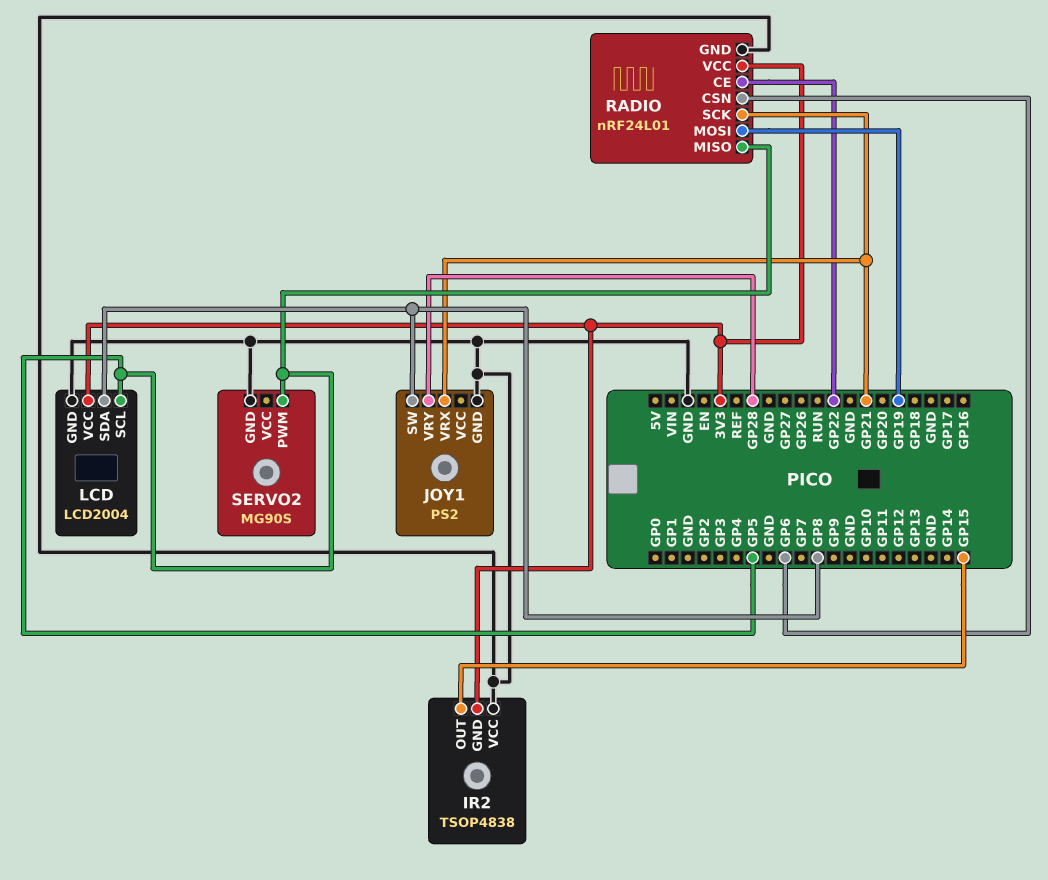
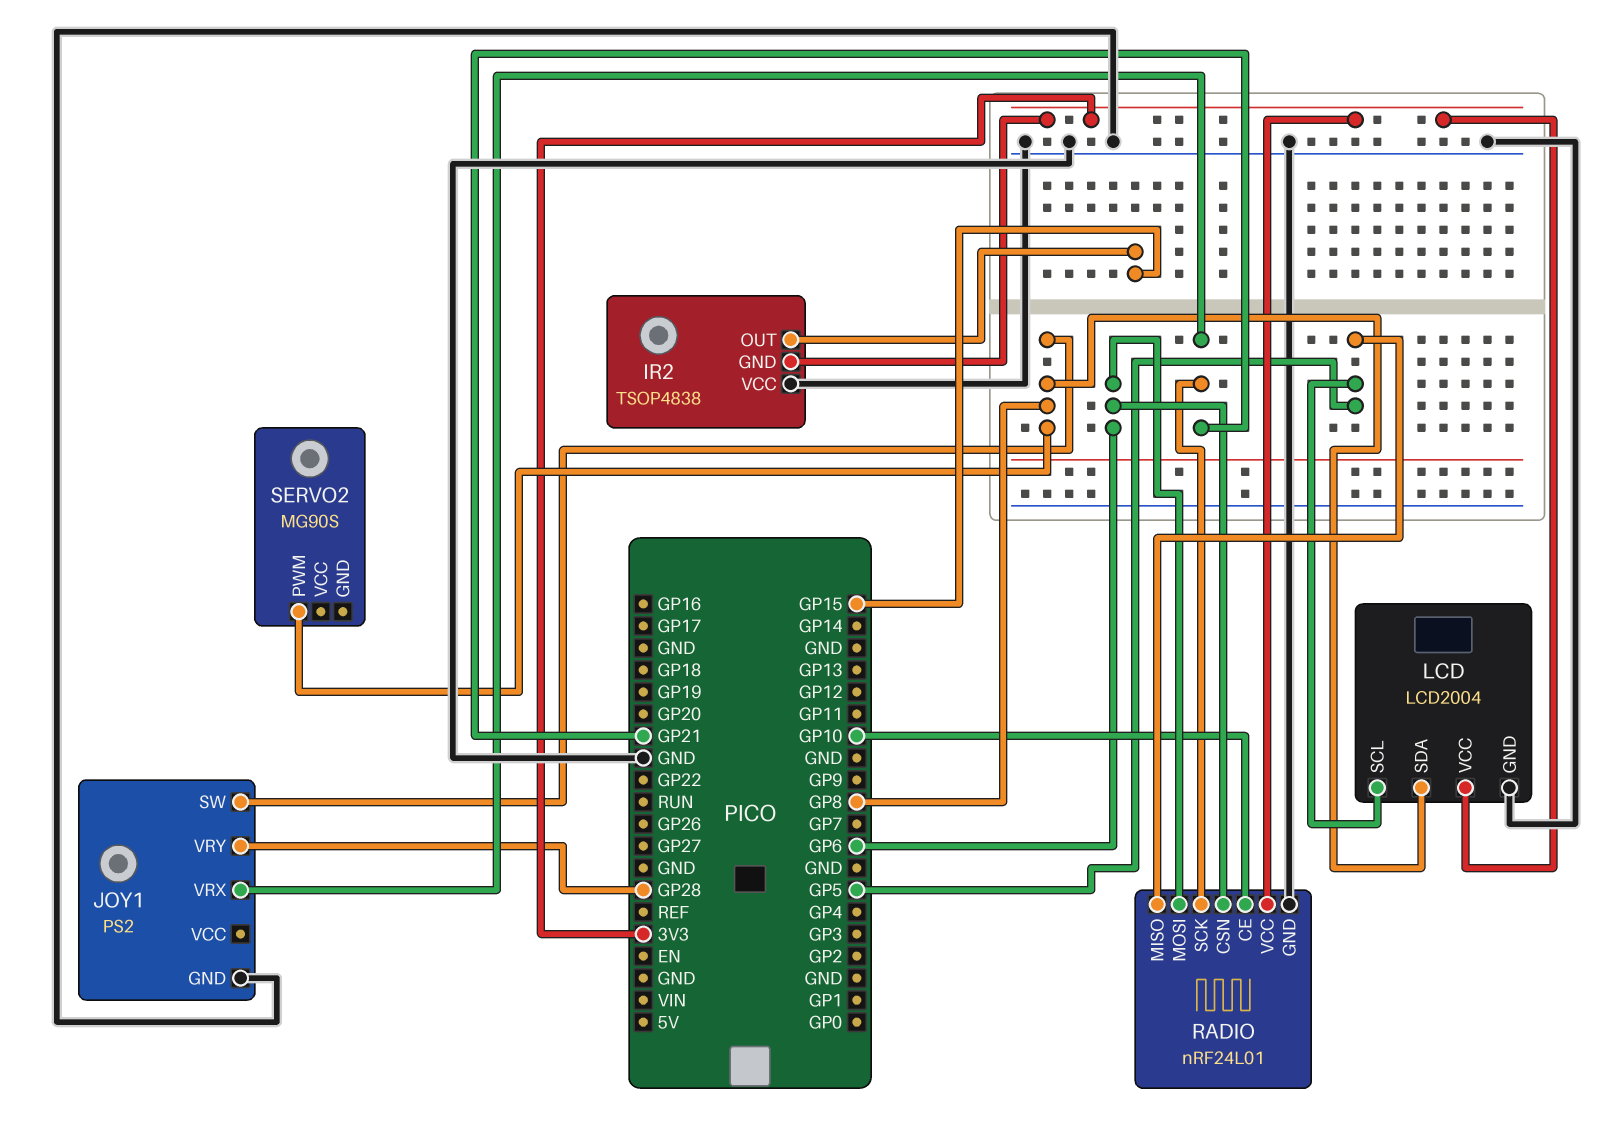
RADIO pin CE: GP22 -> GP10
RADIO pin MOSI: GP19 -> GP6
SERVO2 pin GND: GND -> none
SERVO2 pin PWM: GP5 -> GP8

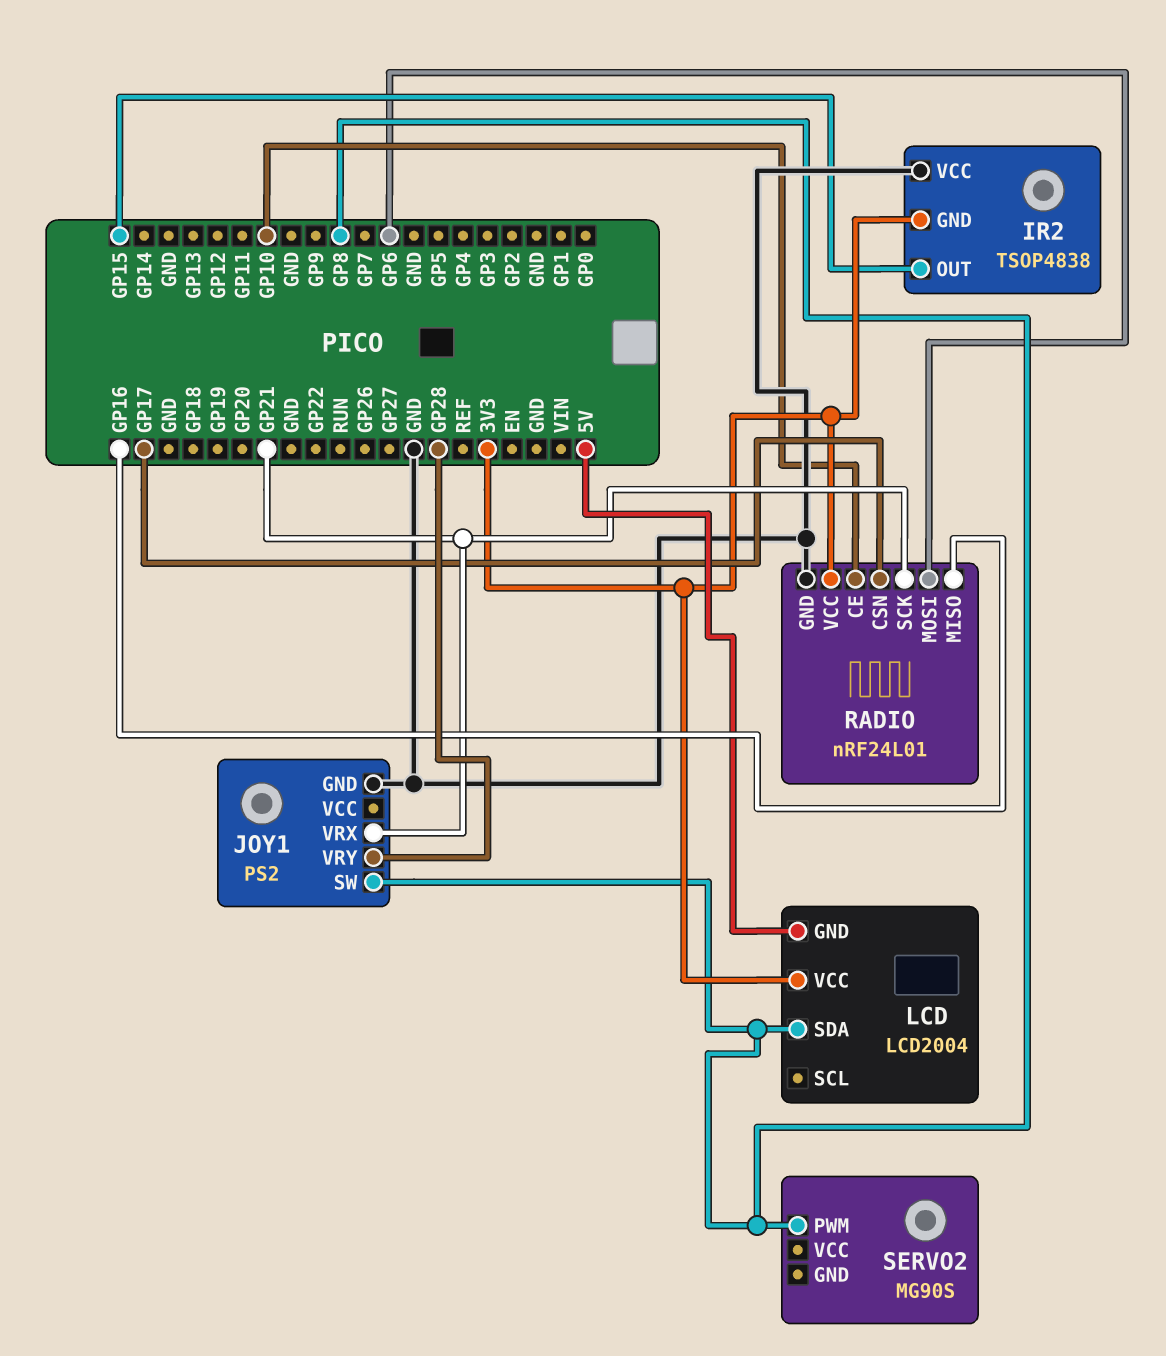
LCD pin GND: GND -> 5V
LCD pin SCL: GP5 -> none
RADIO pin CSN: GP6 -> GP17
RADIO pin MISO: GP5 -> GP16

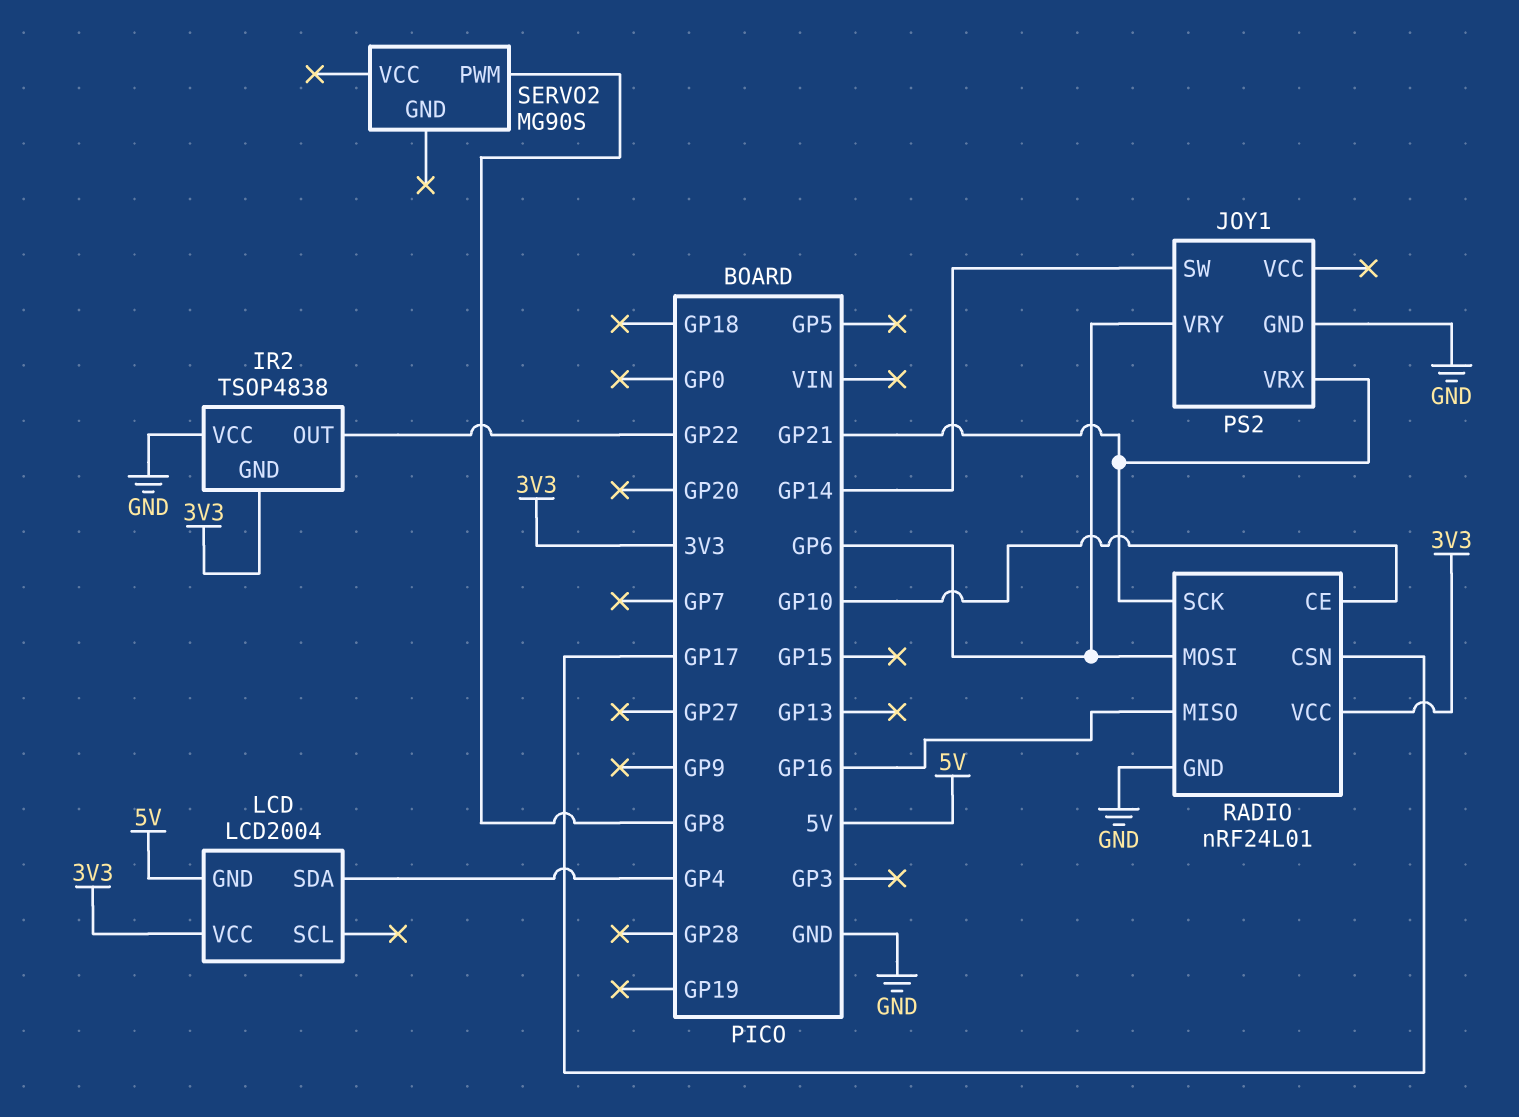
IR2 pin OUT: GP15 -> GP22
JOY1 pin SW: GP8 -> GP14
JOY1 pin VRY: GP28 -> GP6
LCD pin SDA: GP8 -> GP4

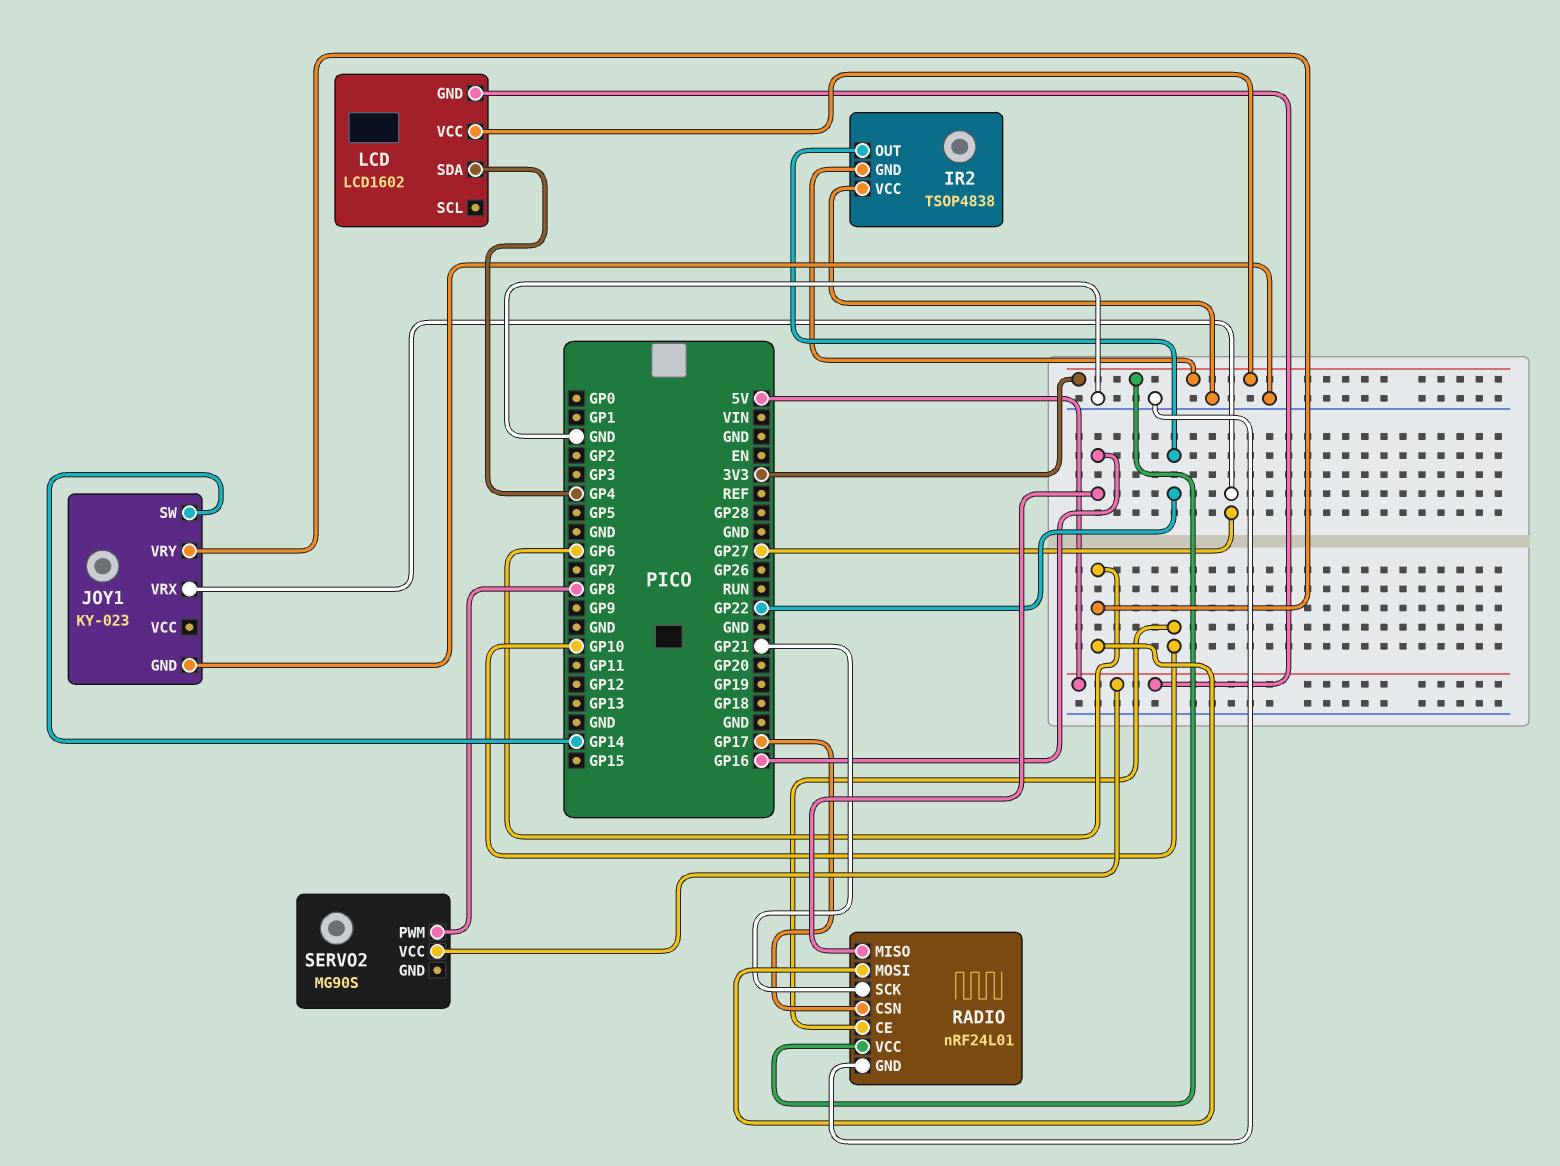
JOY1: PS2 -> KY-023
JOY1 pin VRX: GP21 -> GP27
LCD: LCD2004 -> LCD1602
SERVO2 pin VCC: none -> 5V

